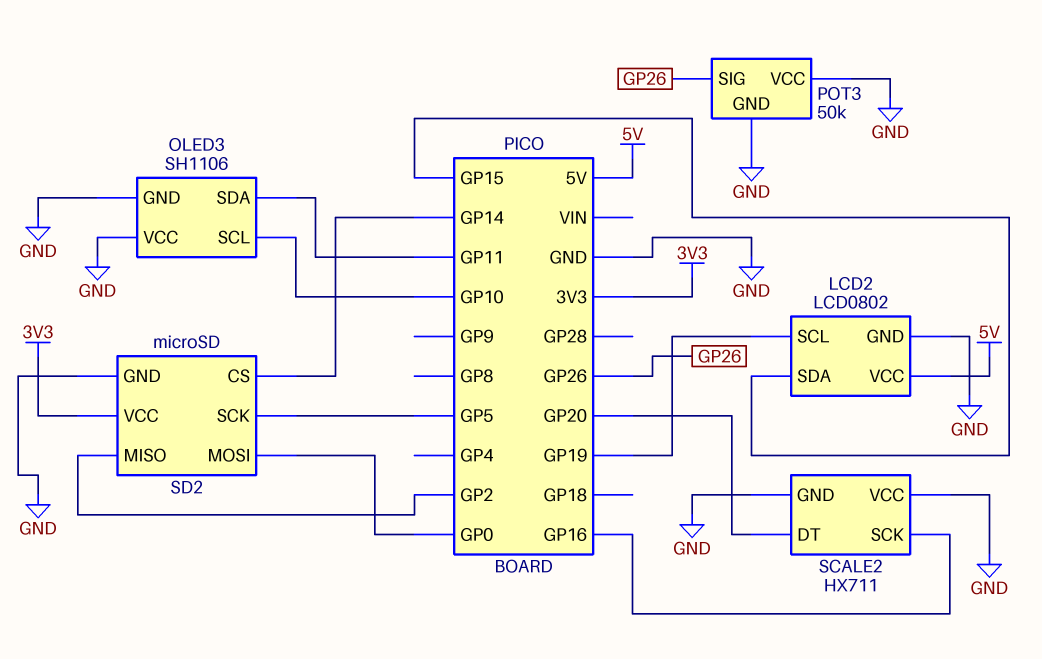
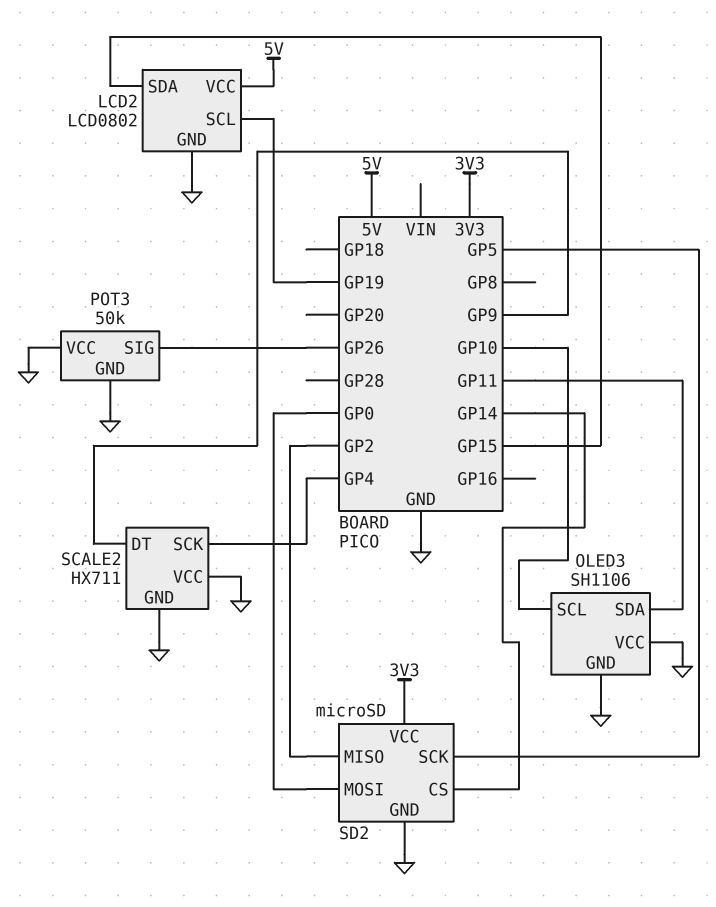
SCALE2 pin DT: GP20 -> GP9
SCALE2 pin SCK: GP16 -> GP4

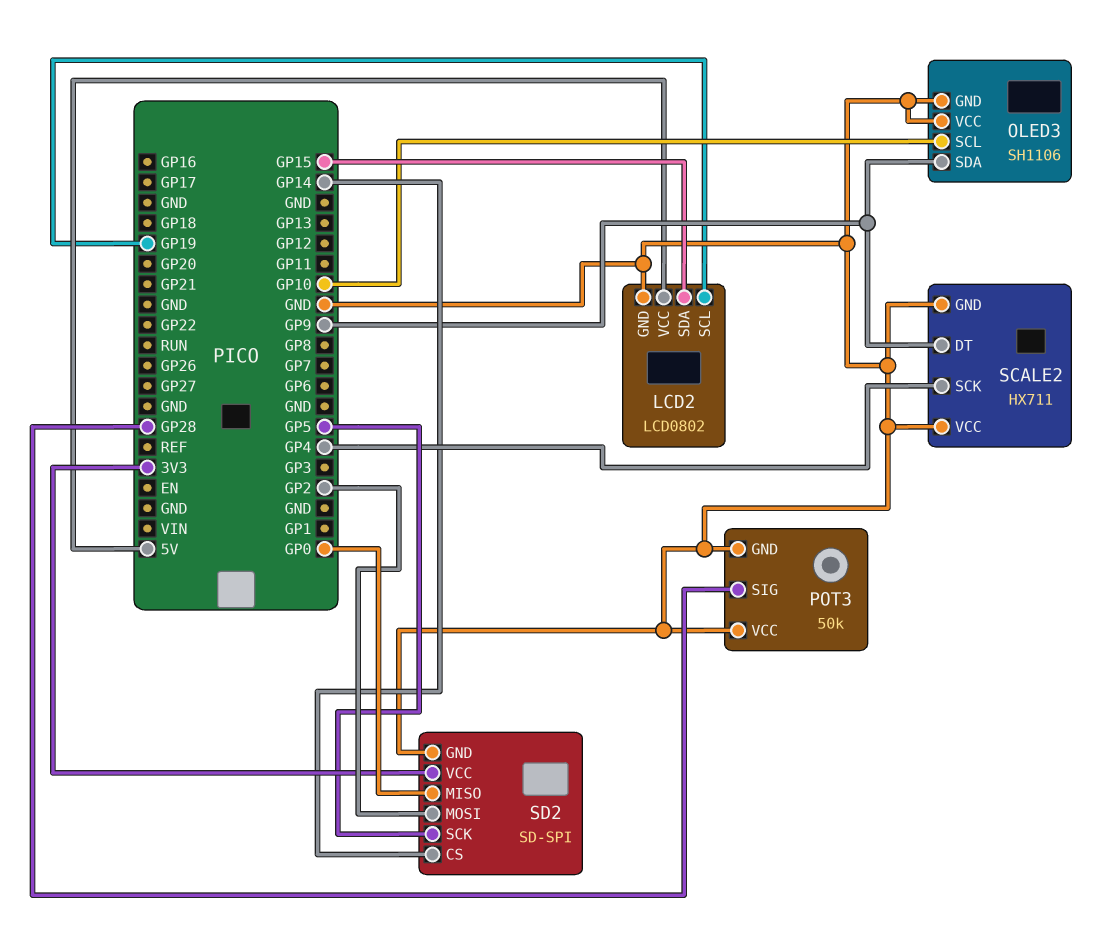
OLED3 pin SDA: GP11 -> GP9
POT3 pin SIG: GP26 -> GP28
SD2: microSD -> SD-SPI
SD2 pin MISO: GP2 -> GP0
SD2 pin MOSI: GP0 -> GP2

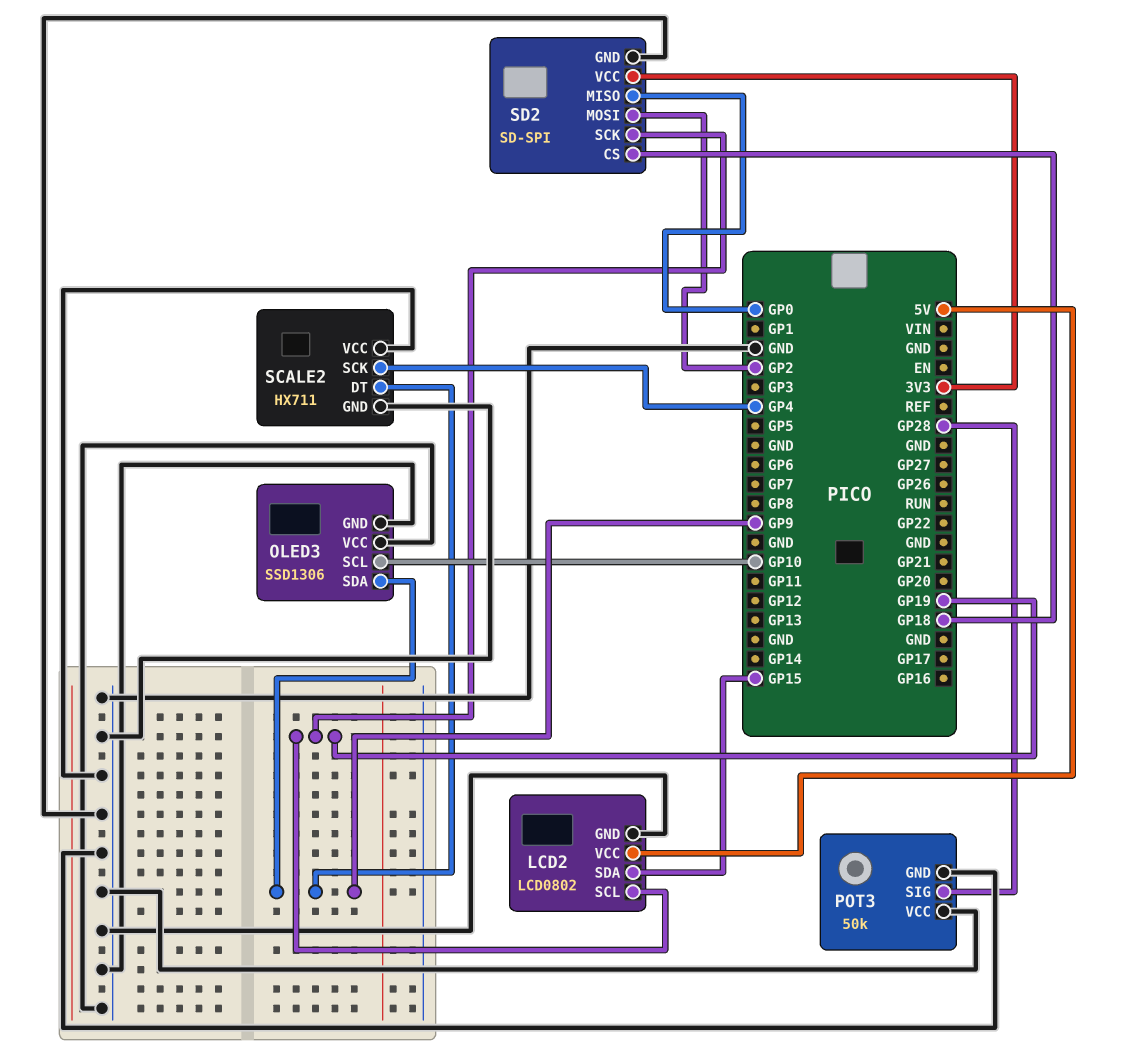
OLED3: SH1106 -> SSD1306
SD2 pin CS: GP14 -> GP18
SD2 pin SCK: GP5 -> GP19

